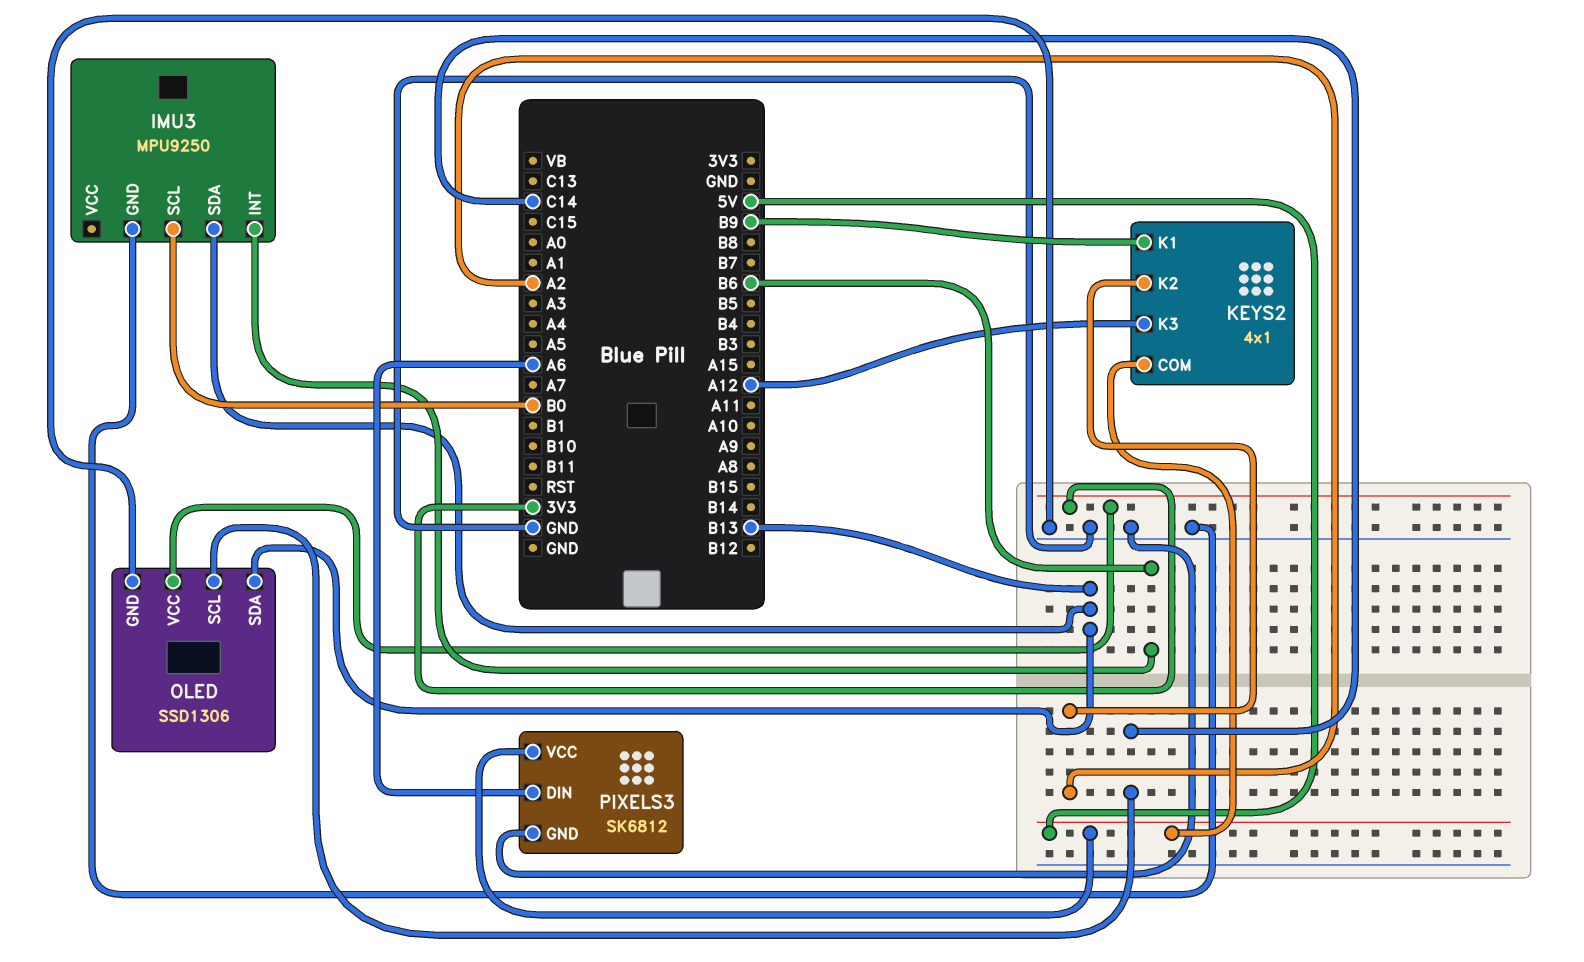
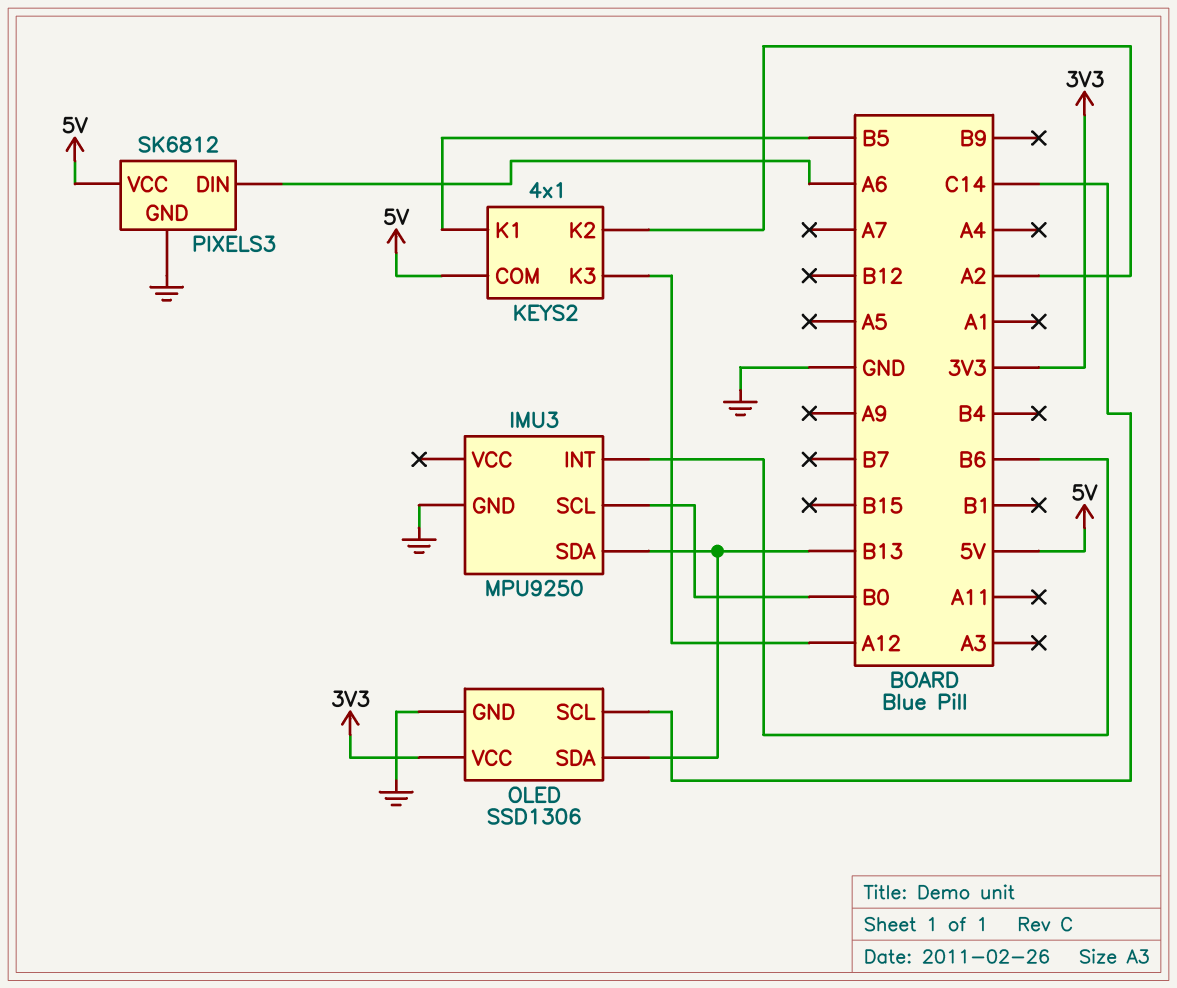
KEYS2 pin K1: B9 -> B5

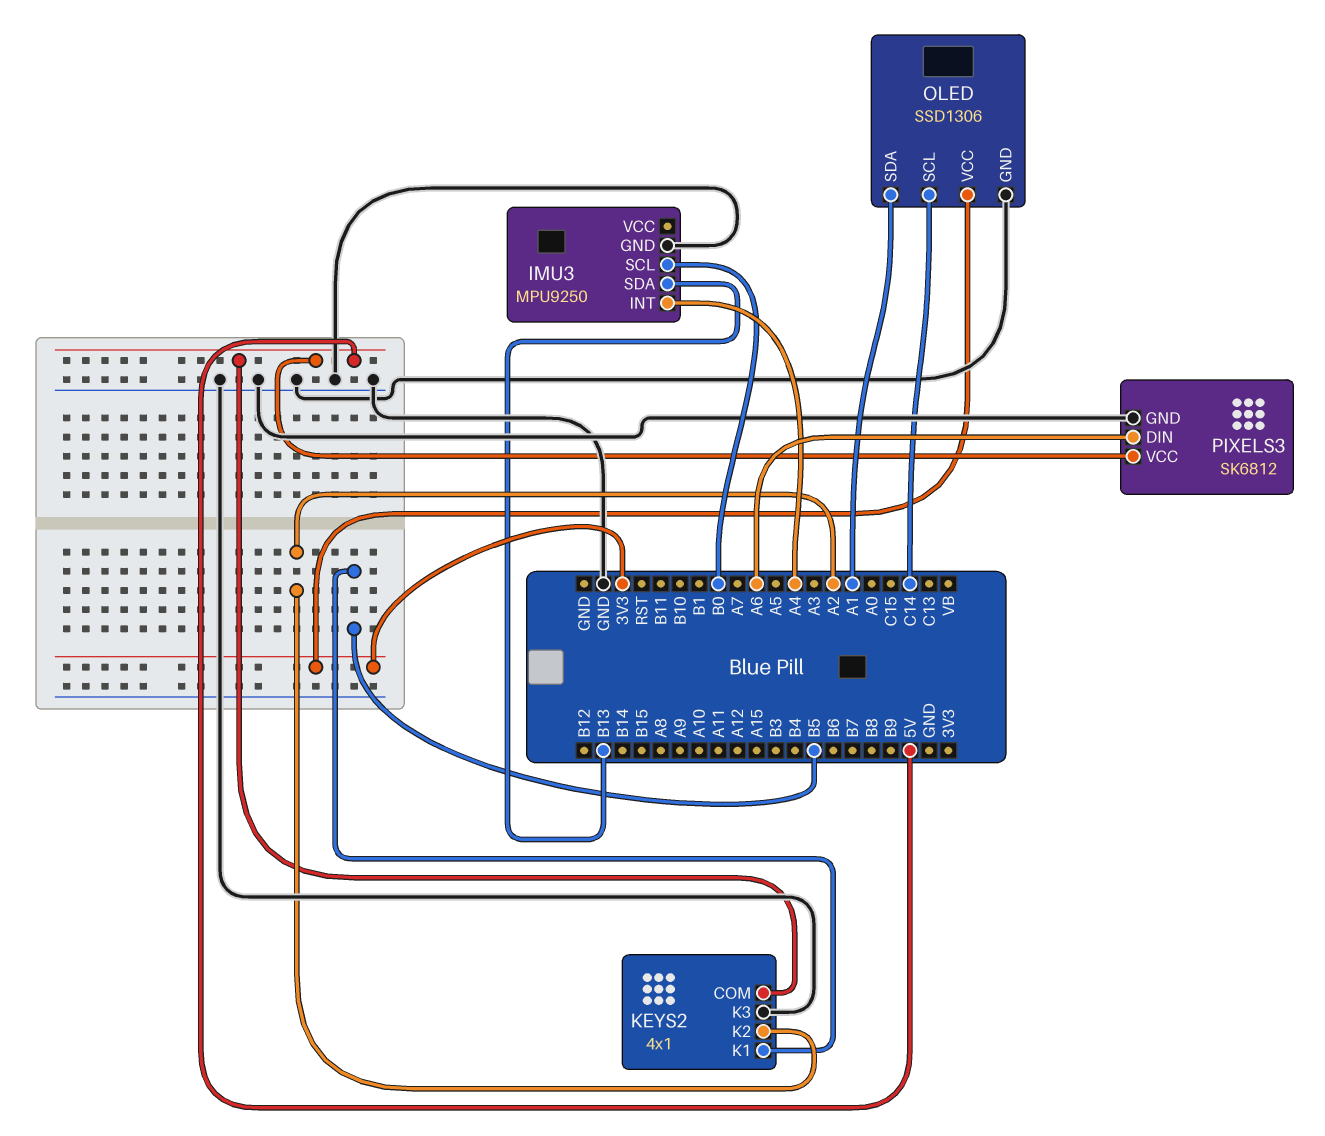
IMU3 pin INT: B6 -> A4
KEYS2 pin K3: A12 -> GND
OLED pin SDA: B13 -> A1

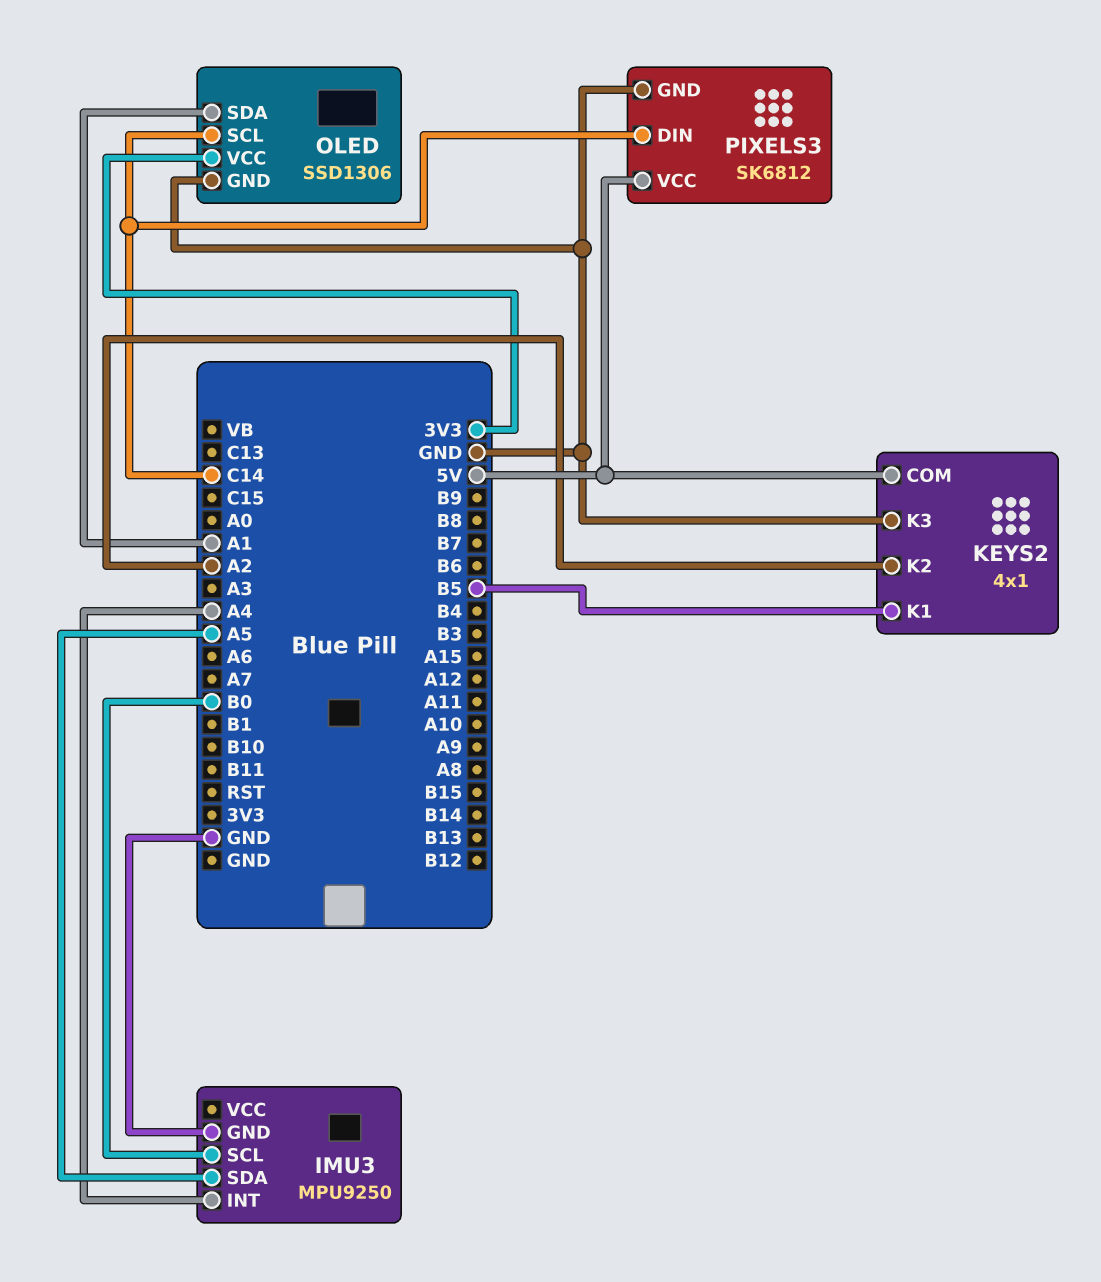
IMU3 pin SDA: B13 -> A5
PIXELS3 pin DIN: A6 -> C14

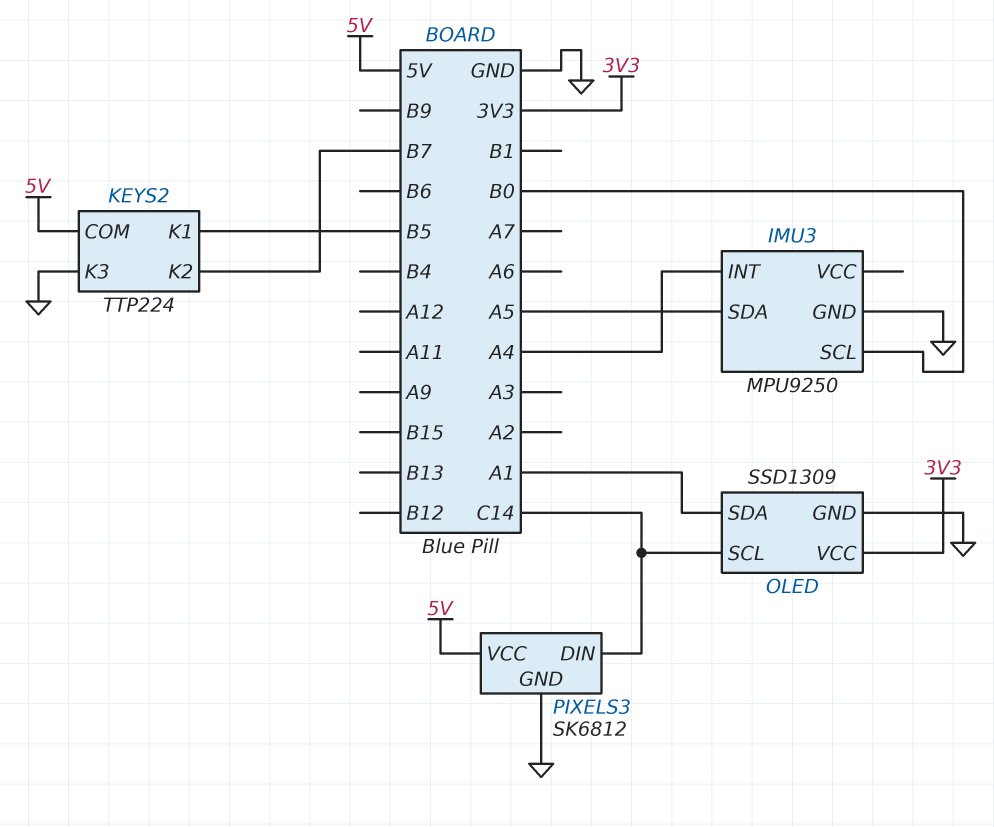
KEYS2: 4x1 -> TTP224
KEYS2 pin K2: A2 -> B7
OLED: SSD1306 -> SSD1309

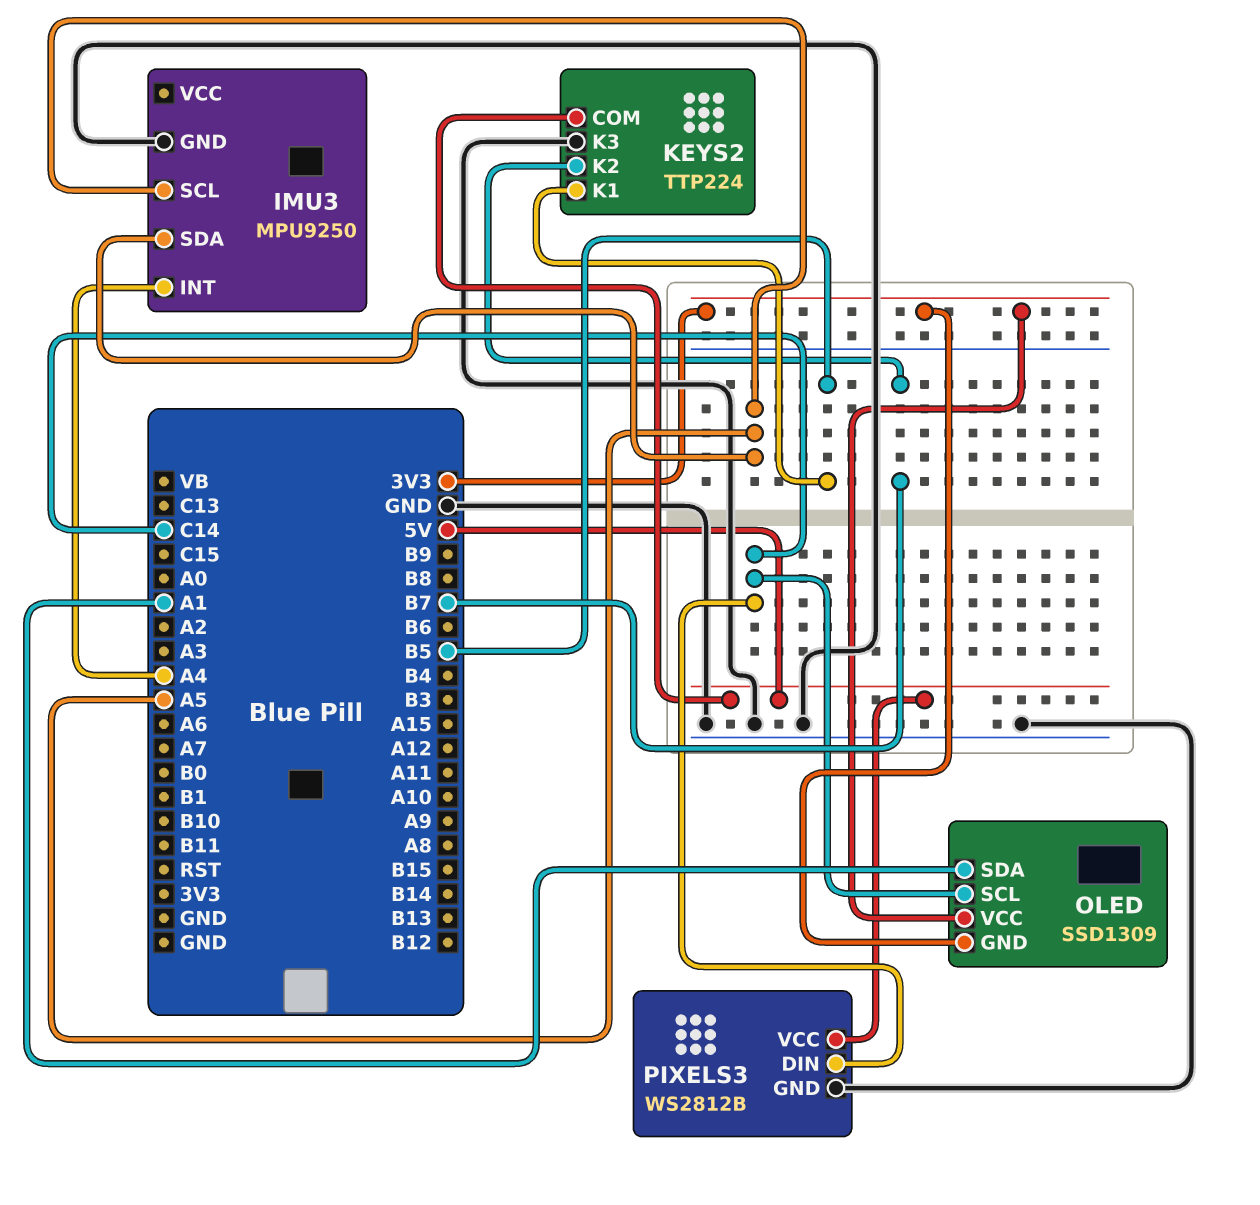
IMU3 pin SCL: B0 -> A5
OLED pin GND: GND -> 3V3
PIXELS3: SK6812 -> WS2812B

